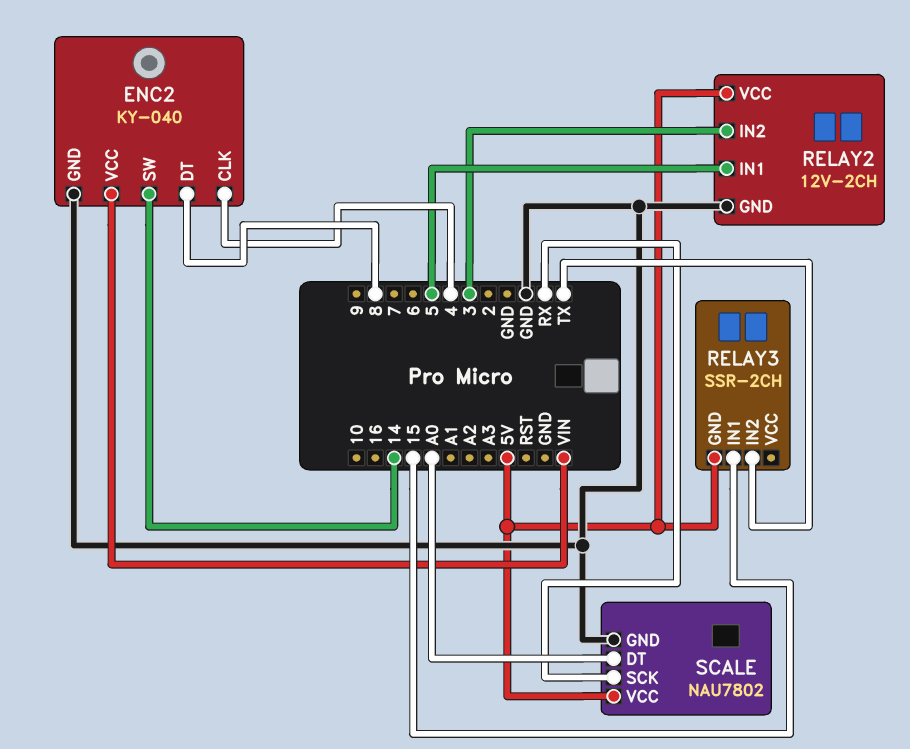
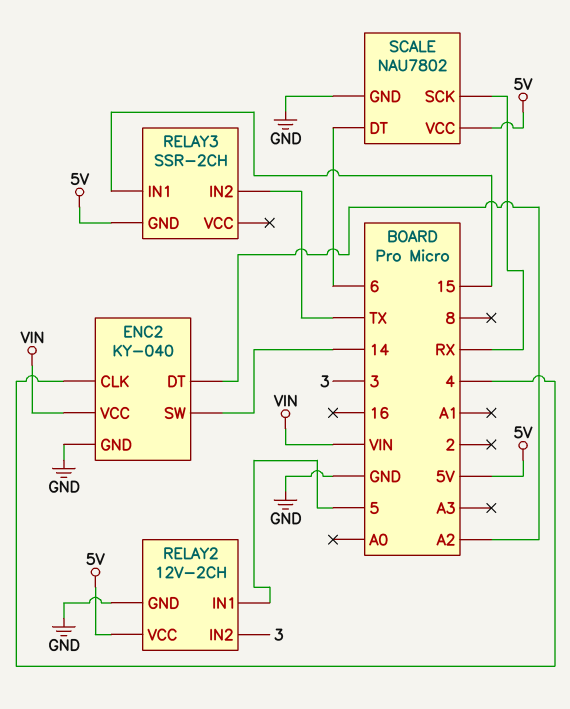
ENC2 pin DT: 8 -> A2
SCALE pin DT: A0 -> 6

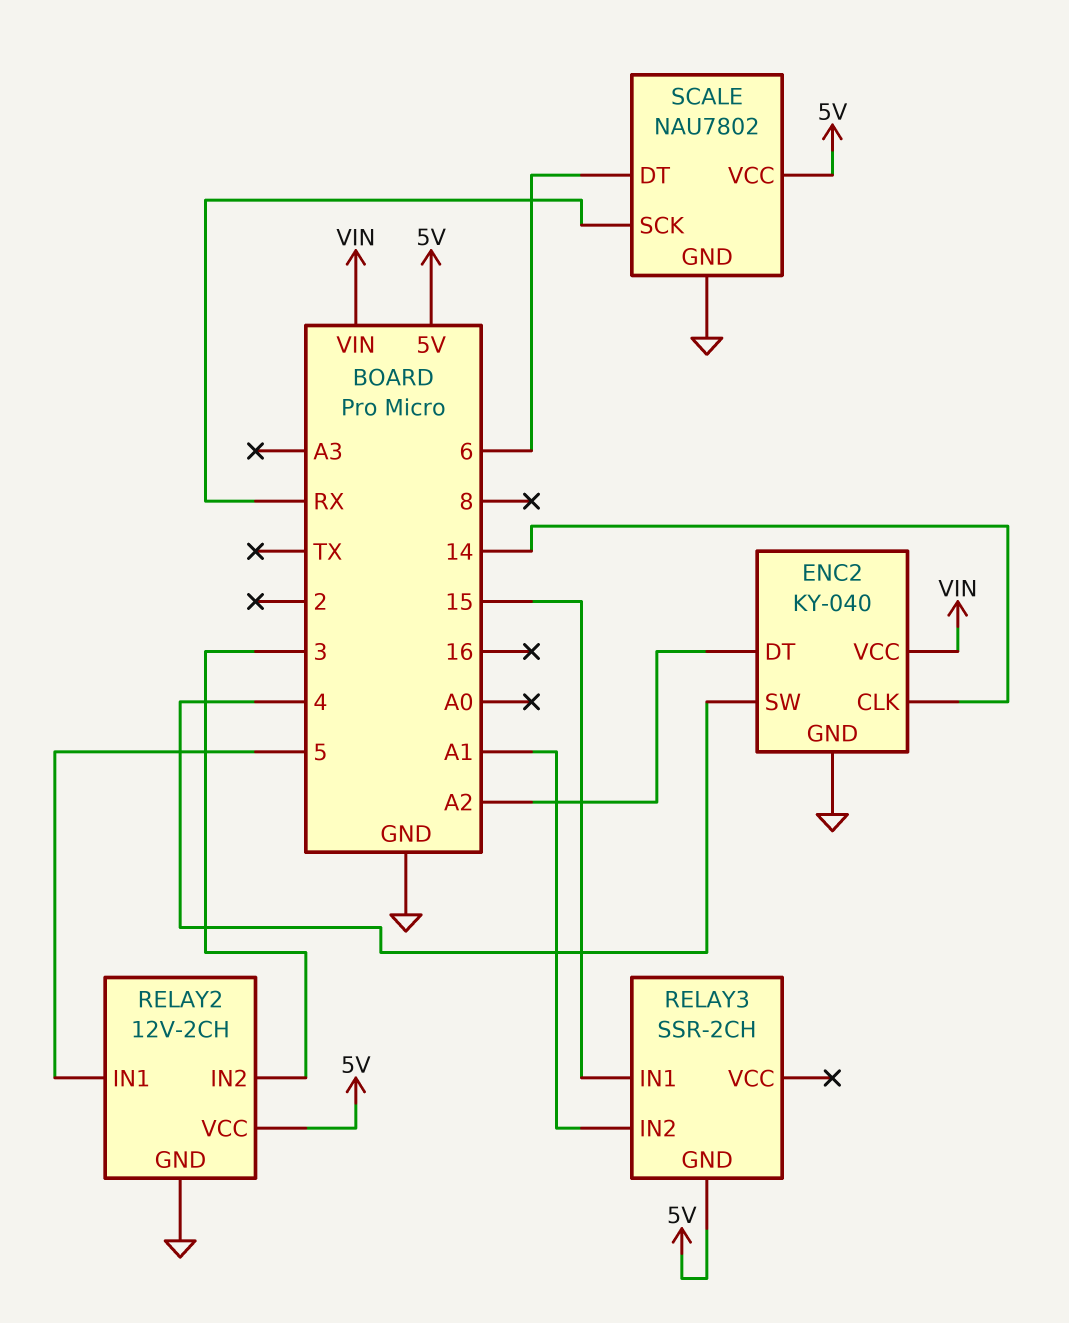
ENC2 pin CLK: 4 -> 14
ENC2 pin SW: 14 -> 4
RELAY3 pin IN2: TX -> A1

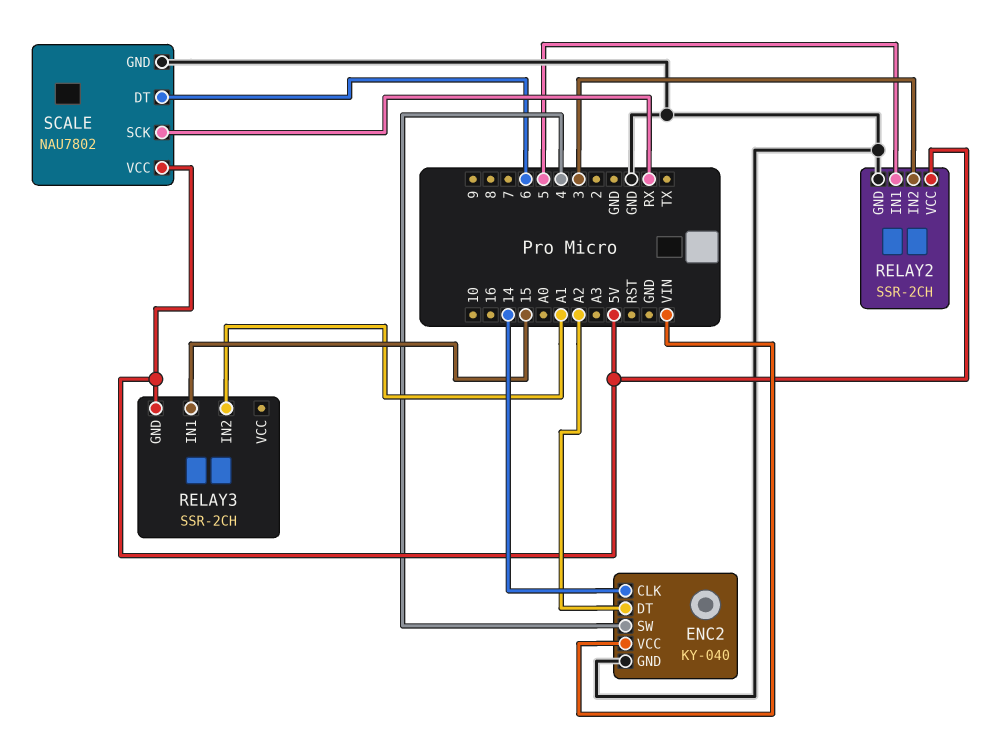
RELAY2: 12V-2CH -> SSR-2CH

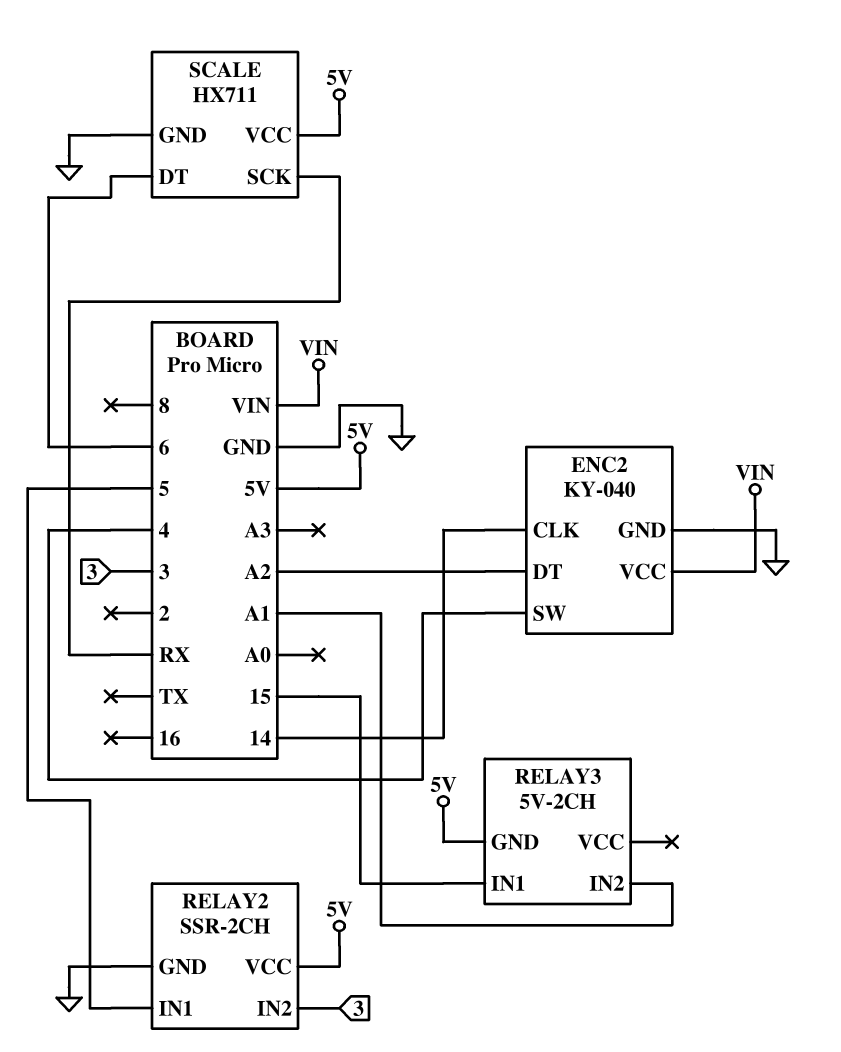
RELAY3: SSR-2CH -> 5V-2CH
SCALE: NAU7802 -> HX711

